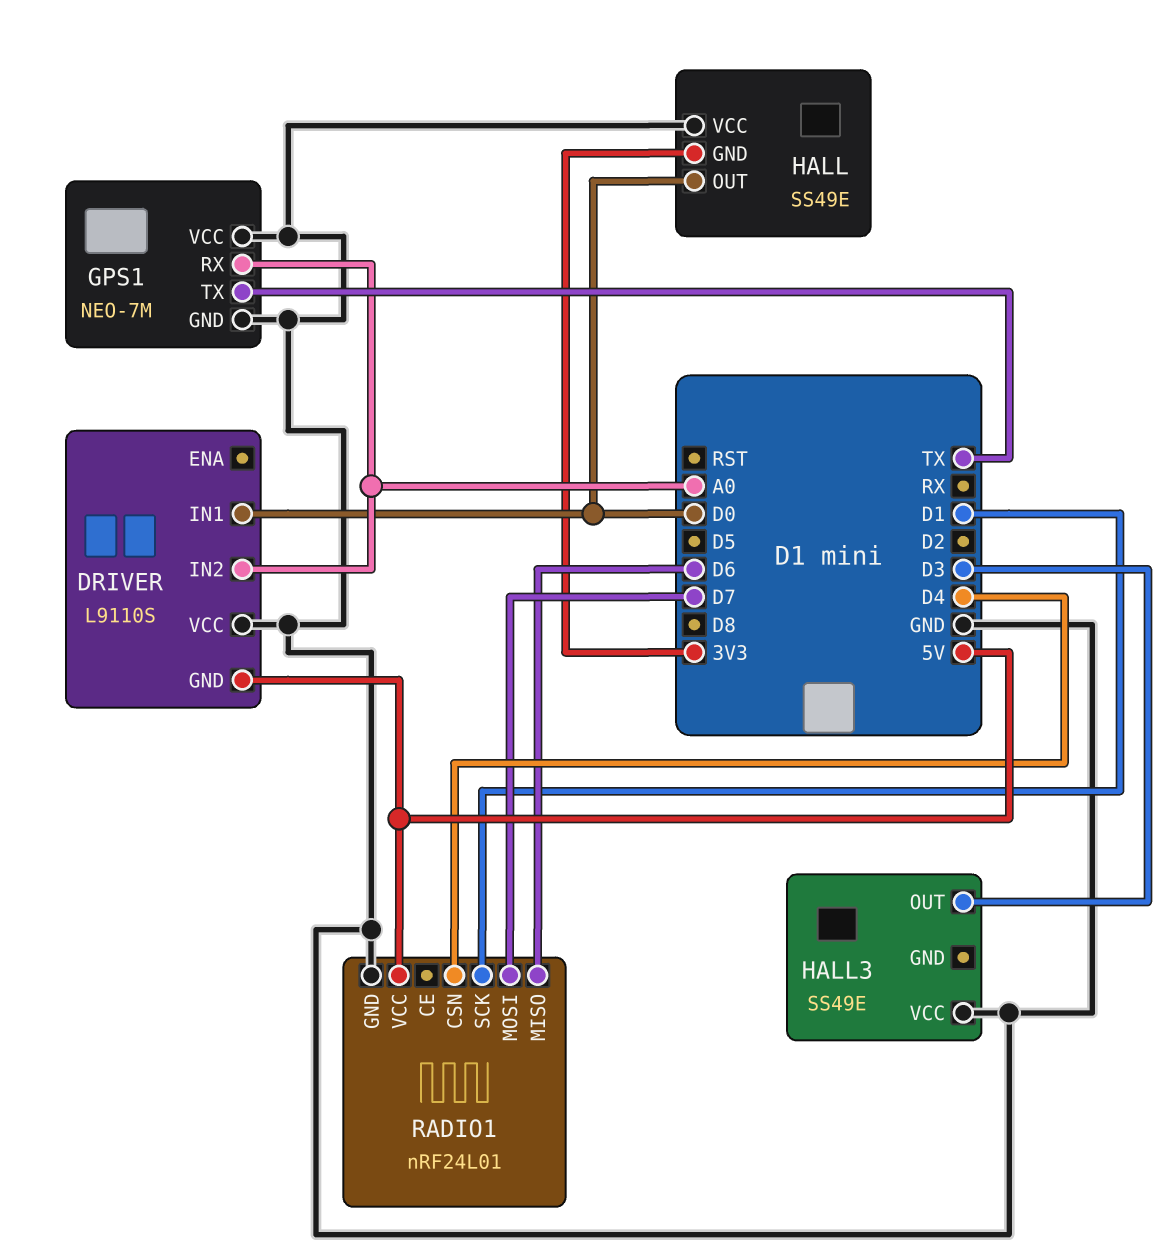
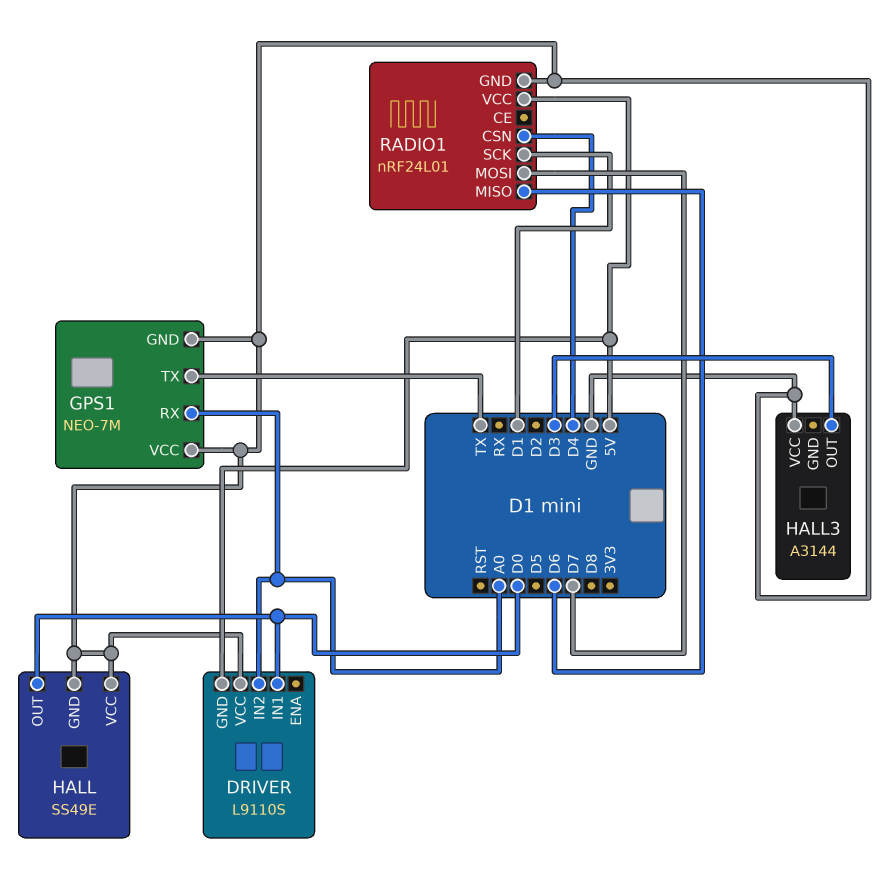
HALL pin GND: 3V3 -> GND
HALL3: SS49E -> A3144

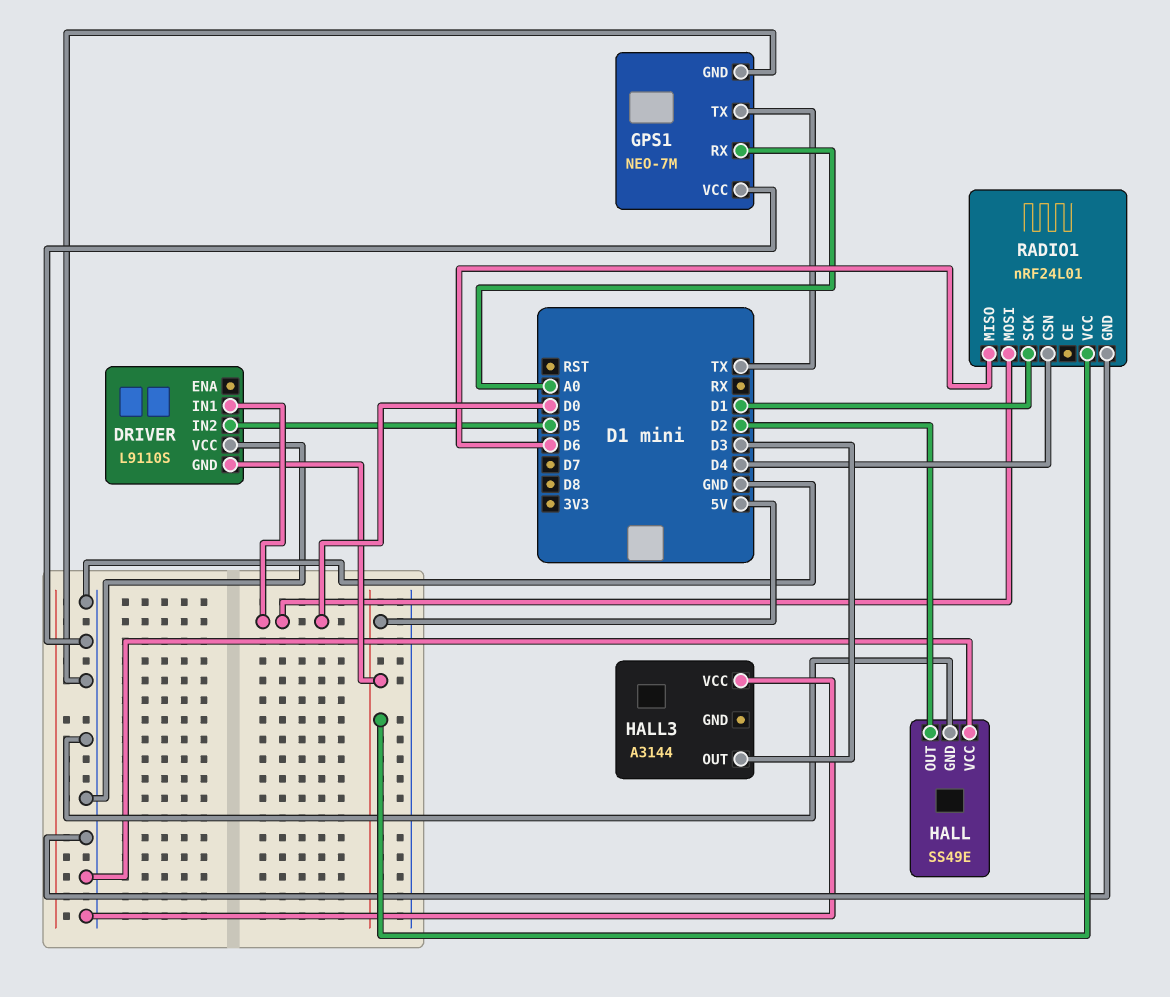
DRIVER pin IN2: A0 -> D5
HALL pin OUT: D0 -> D2
RADIO1 pin MOSI: D7 -> D0

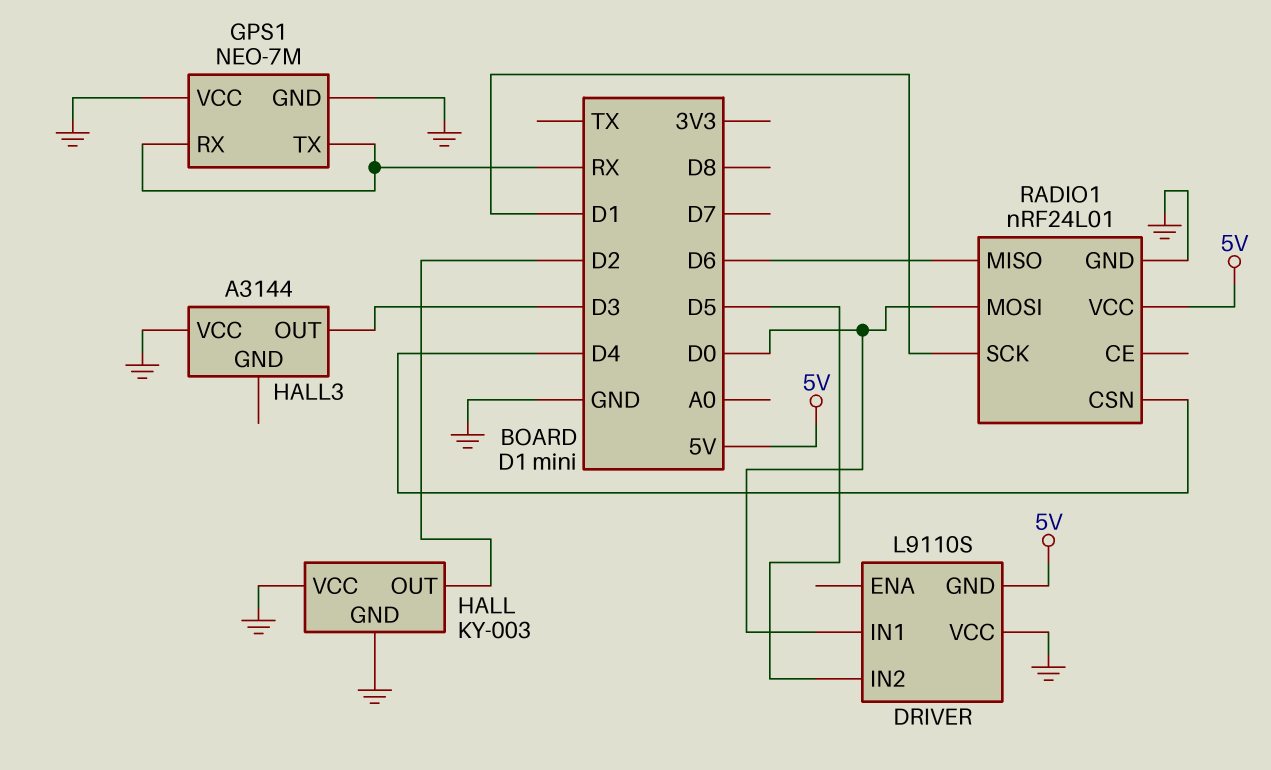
GPS1 pin RX: A0 -> RX
GPS1 pin TX: TX -> RX
HALL: SS49E -> KY-003

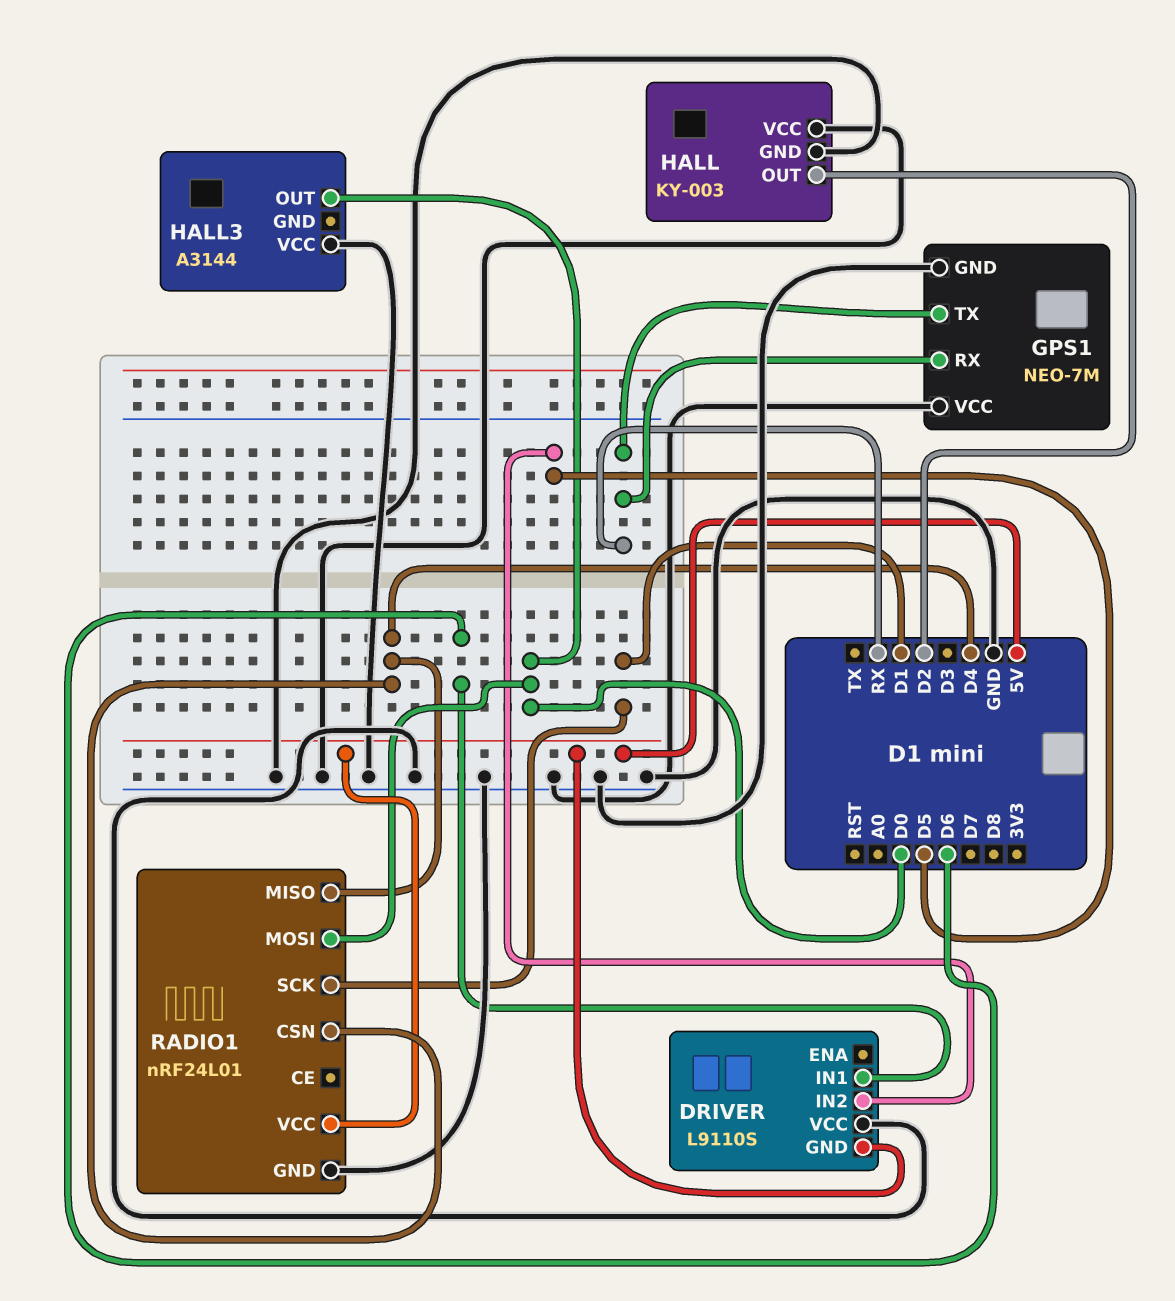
DRIVER pin IN1: D0 -> D6
HALL3 pin OUT: D3 -> D0
RADIO1 pin MISO: D6 -> D4

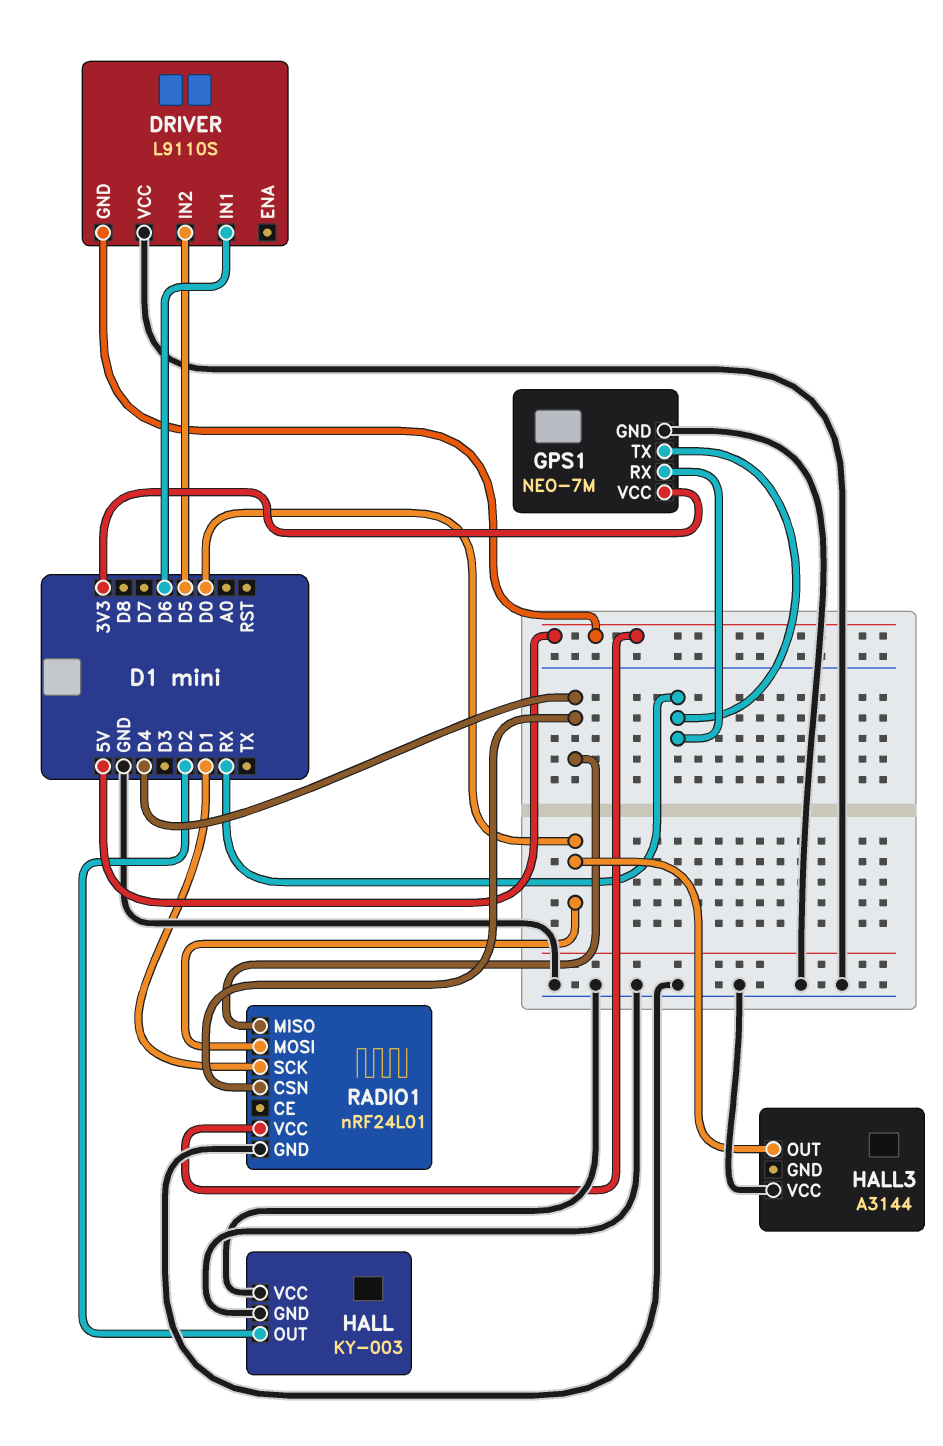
GPS1 pin VCC: GND -> 3V3

